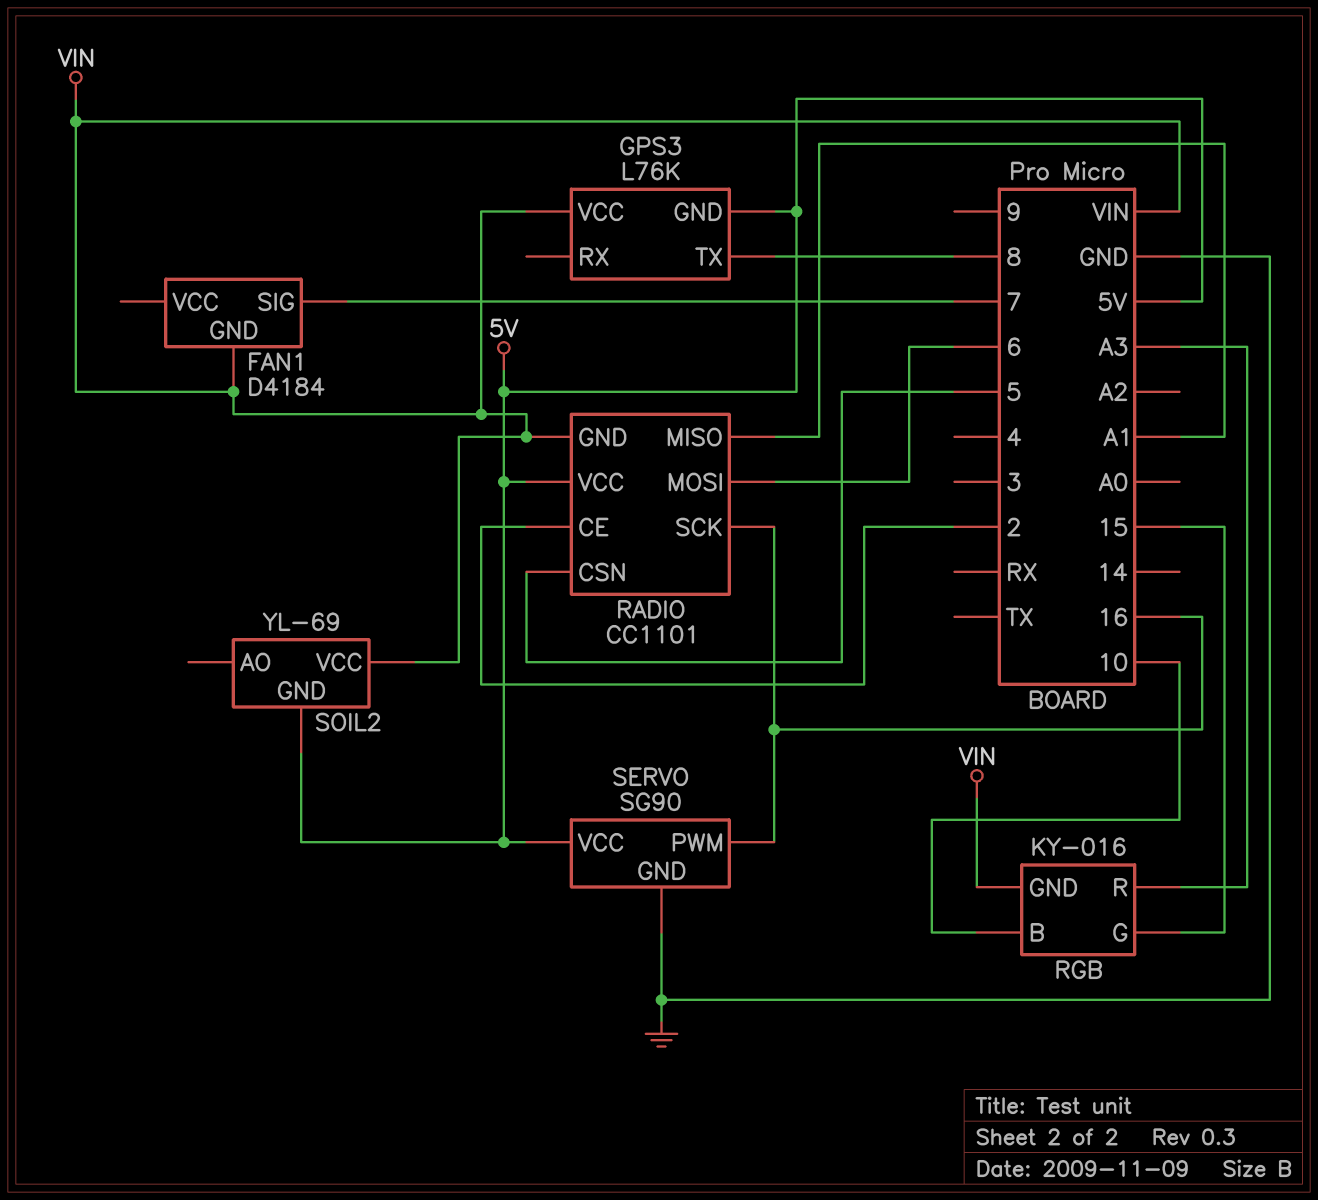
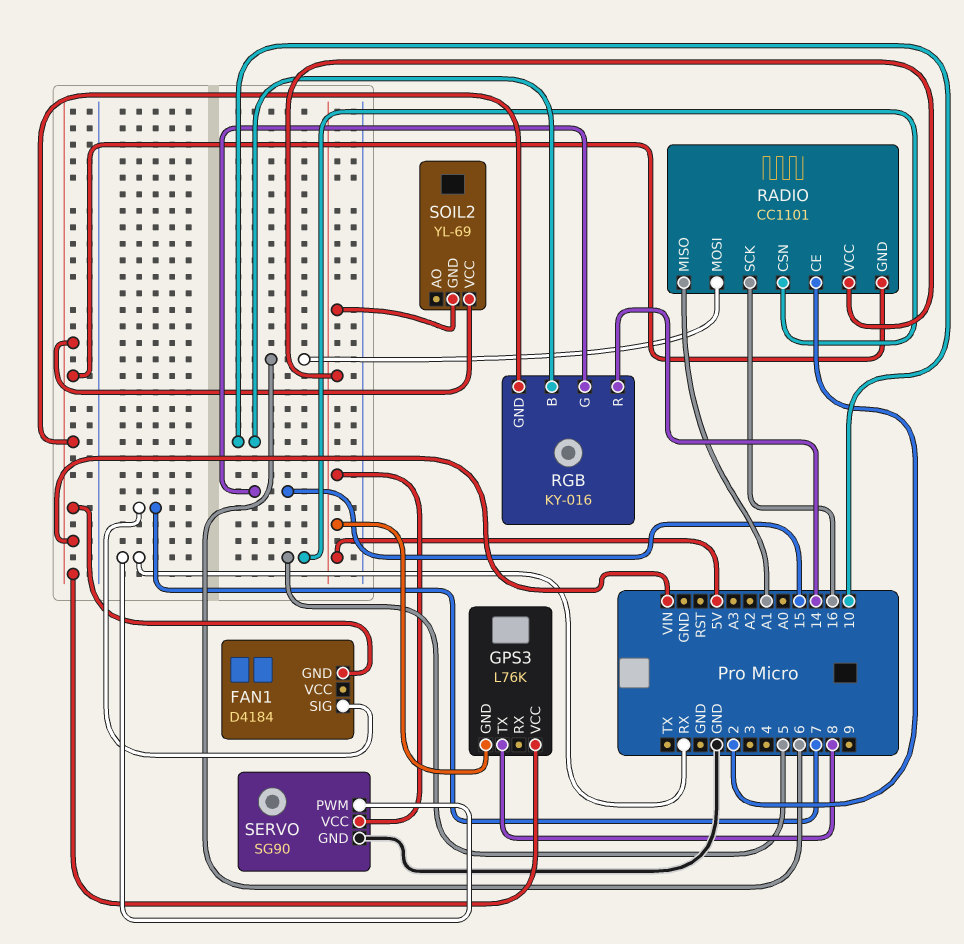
RGB pin R: A3 -> 14
SERVO pin PWM: 16 -> RX

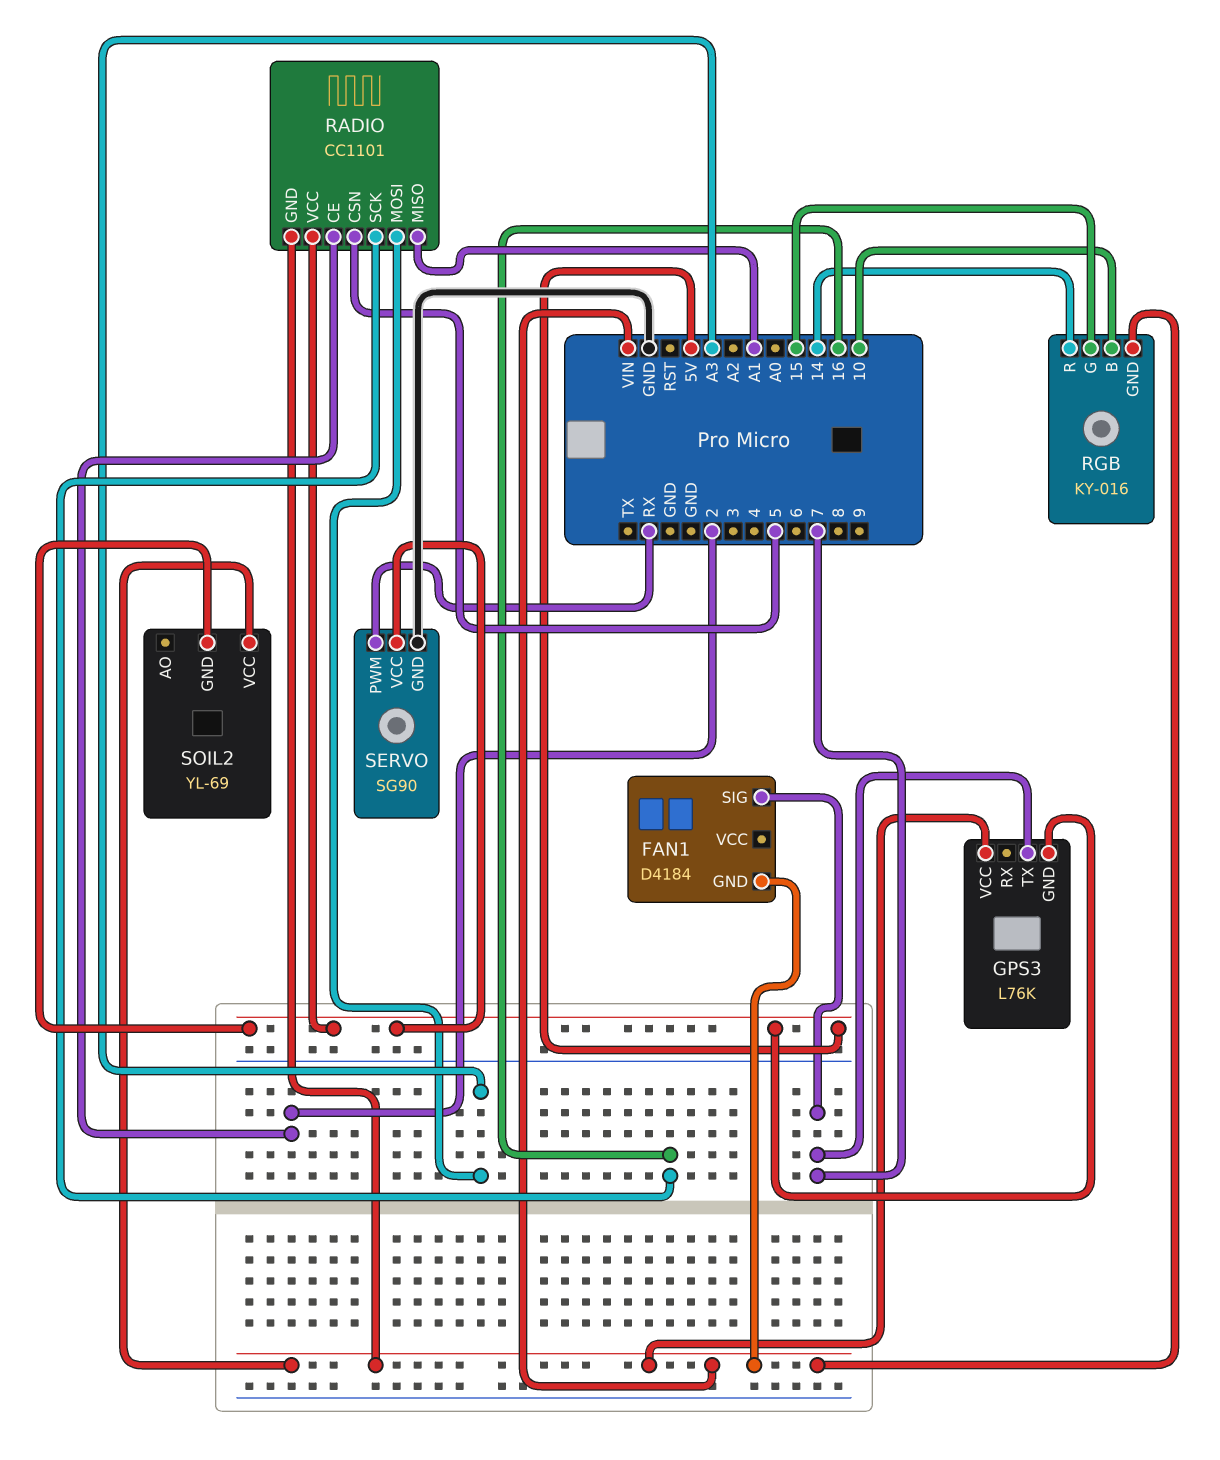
GPS3 pin TX: 8 -> 7
RADIO pin MOSI: 6 -> A3

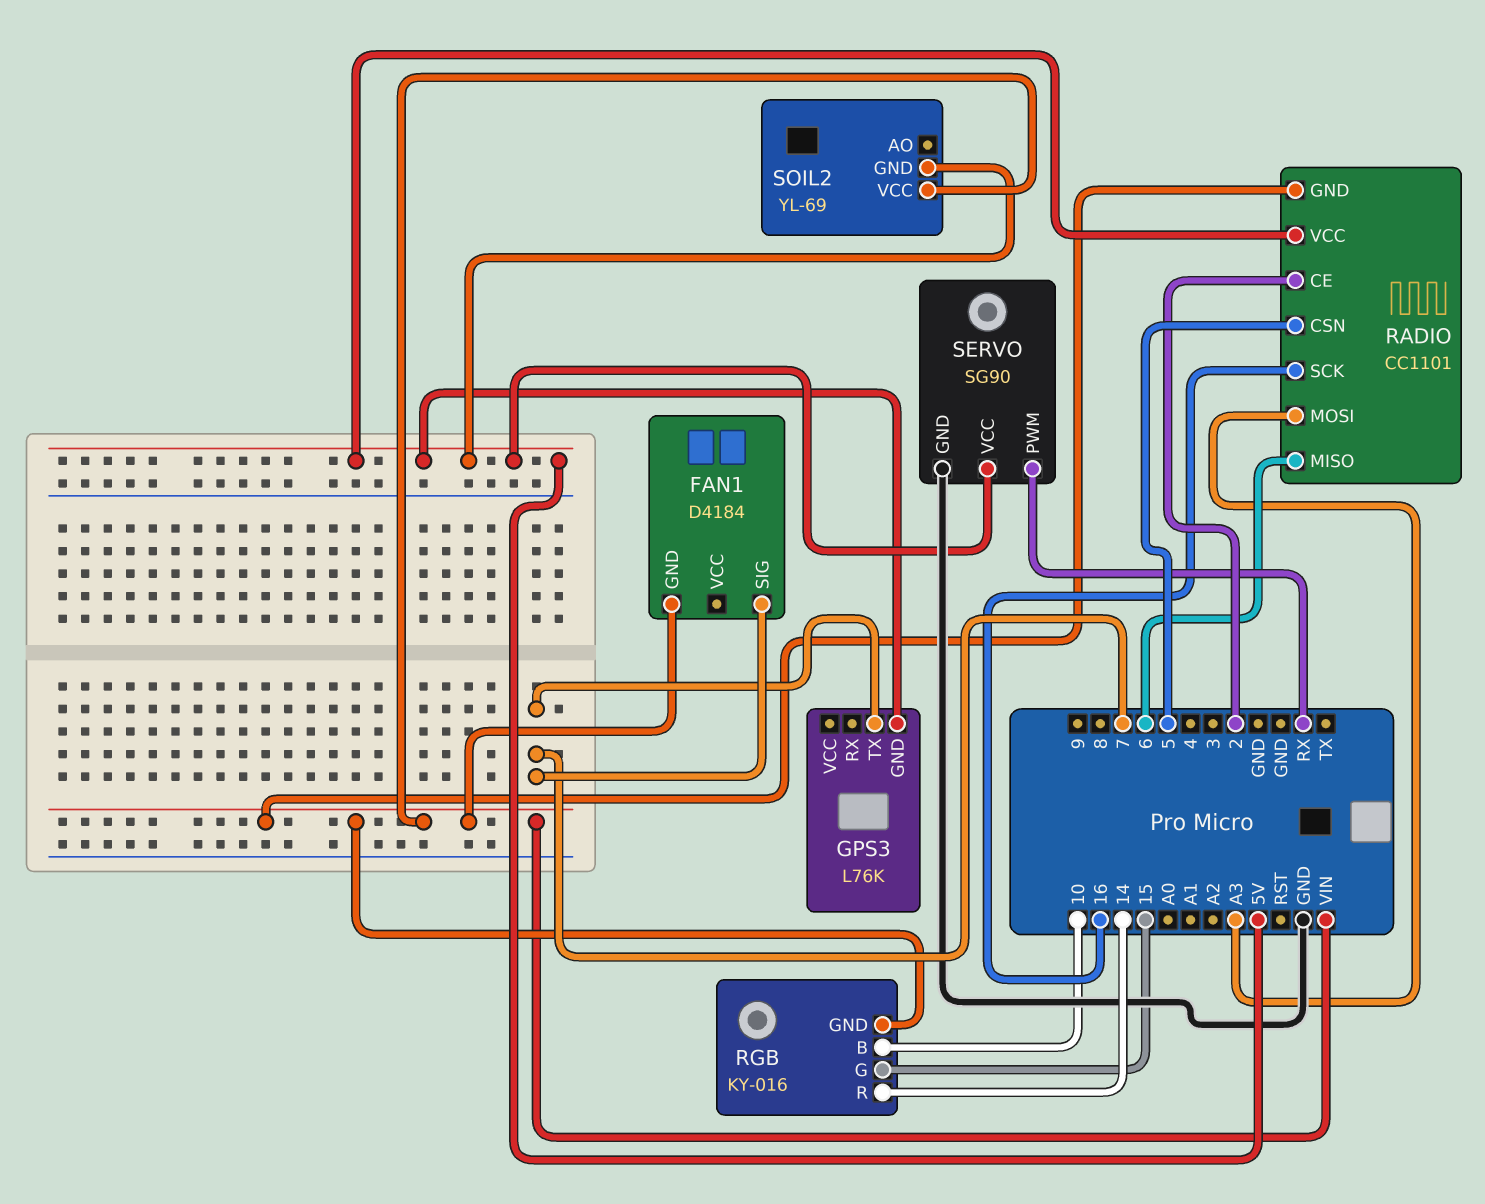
GPS3 pin VCC: VIN -> none
RADIO pin MISO: A1 -> 6

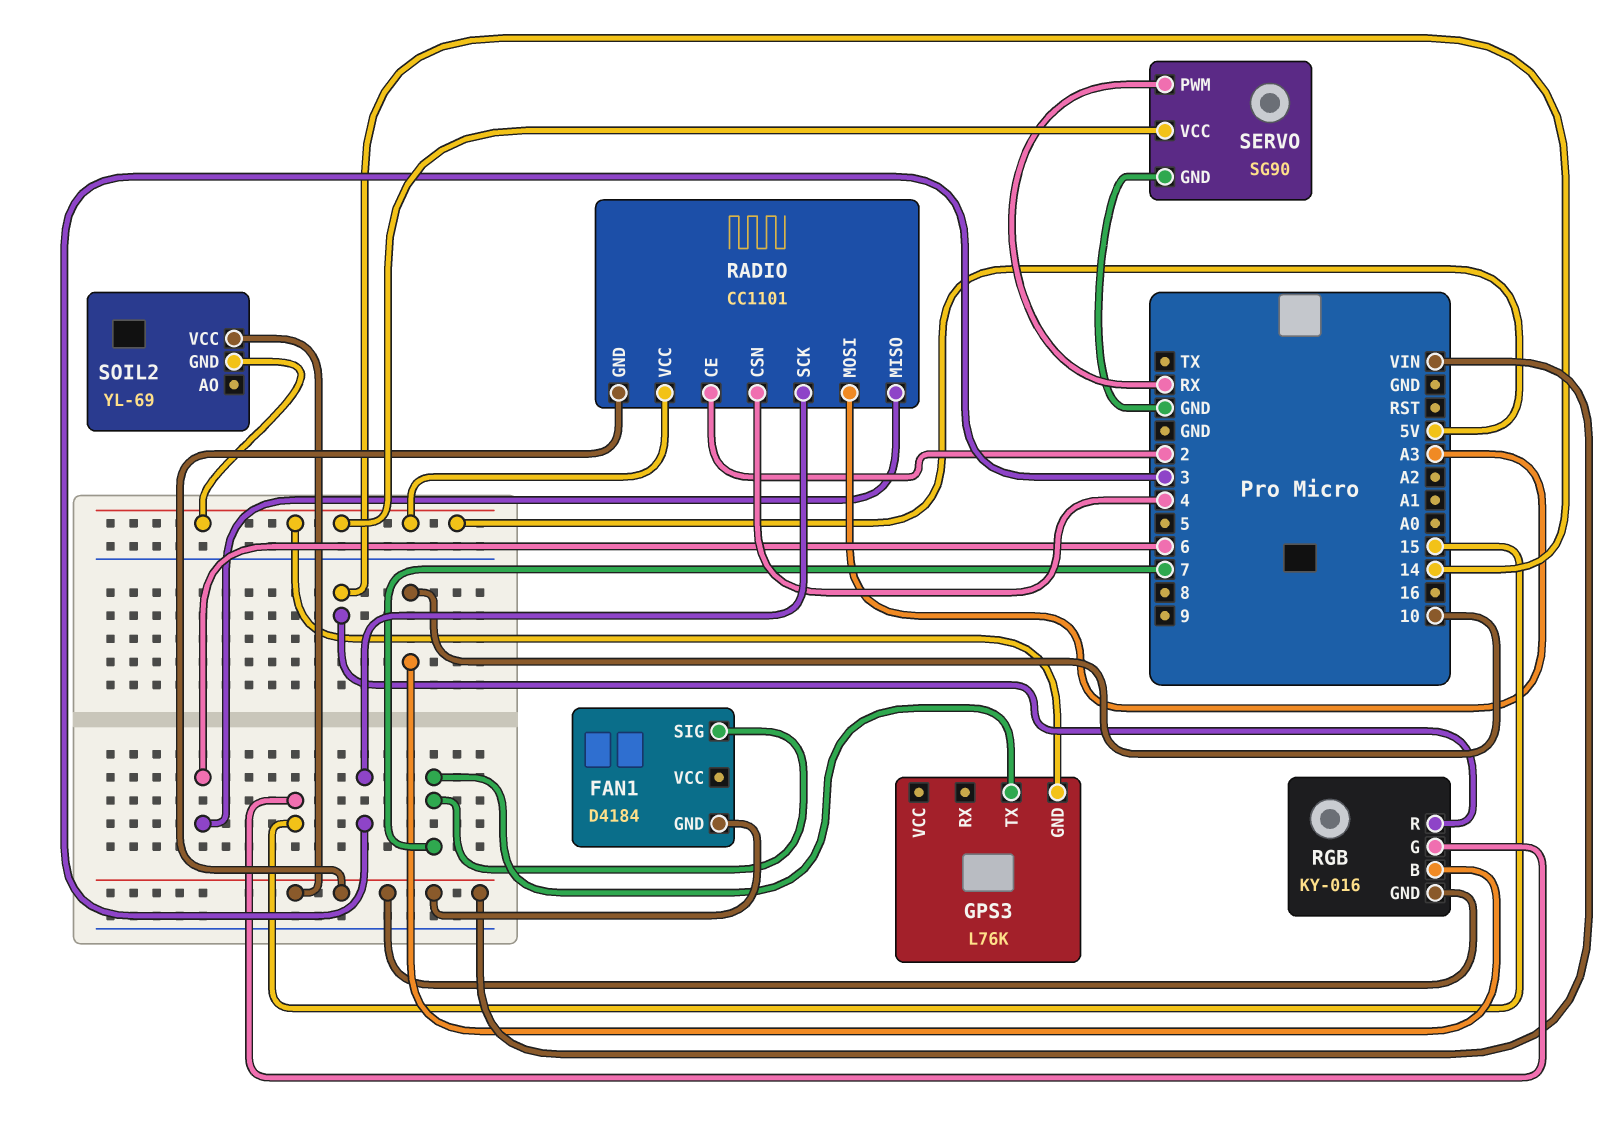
RADIO pin CSN: 5 -> 4
RADIO pin SCK: 16 -> 3

